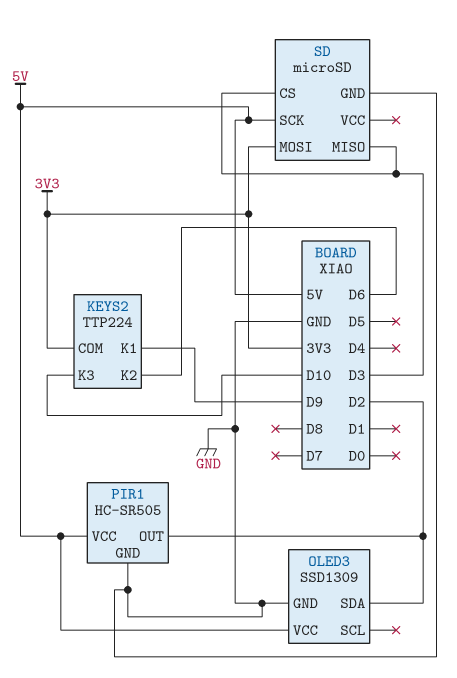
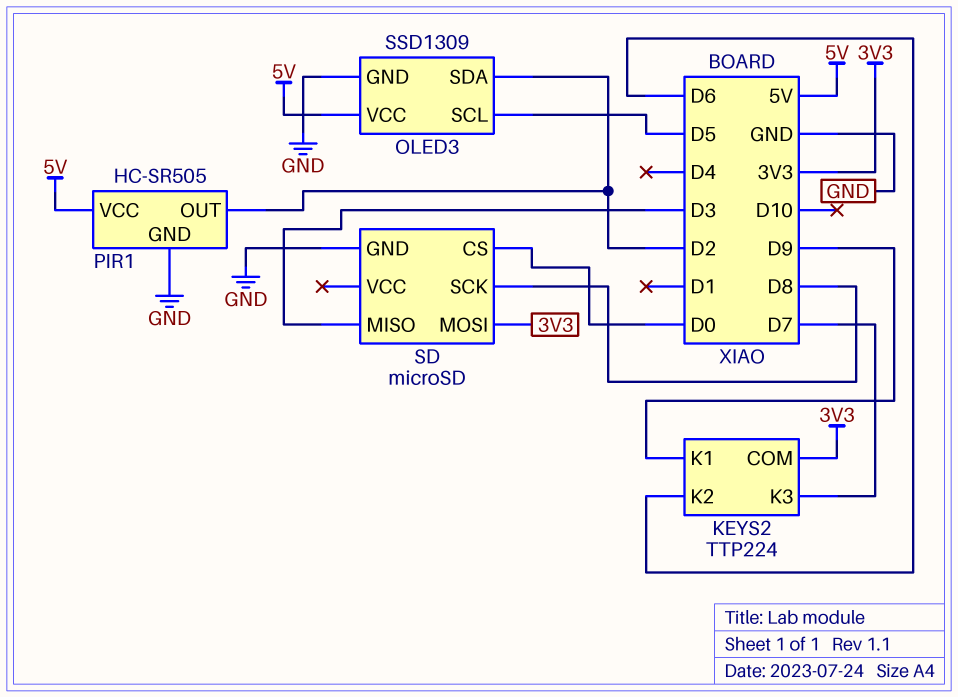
KEYS2 pin K3: D10 -> D7
OLED3 pin SCL: none -> D5
SD pin CS: D3 -> D0
SD pin SCK: 5V -> D8

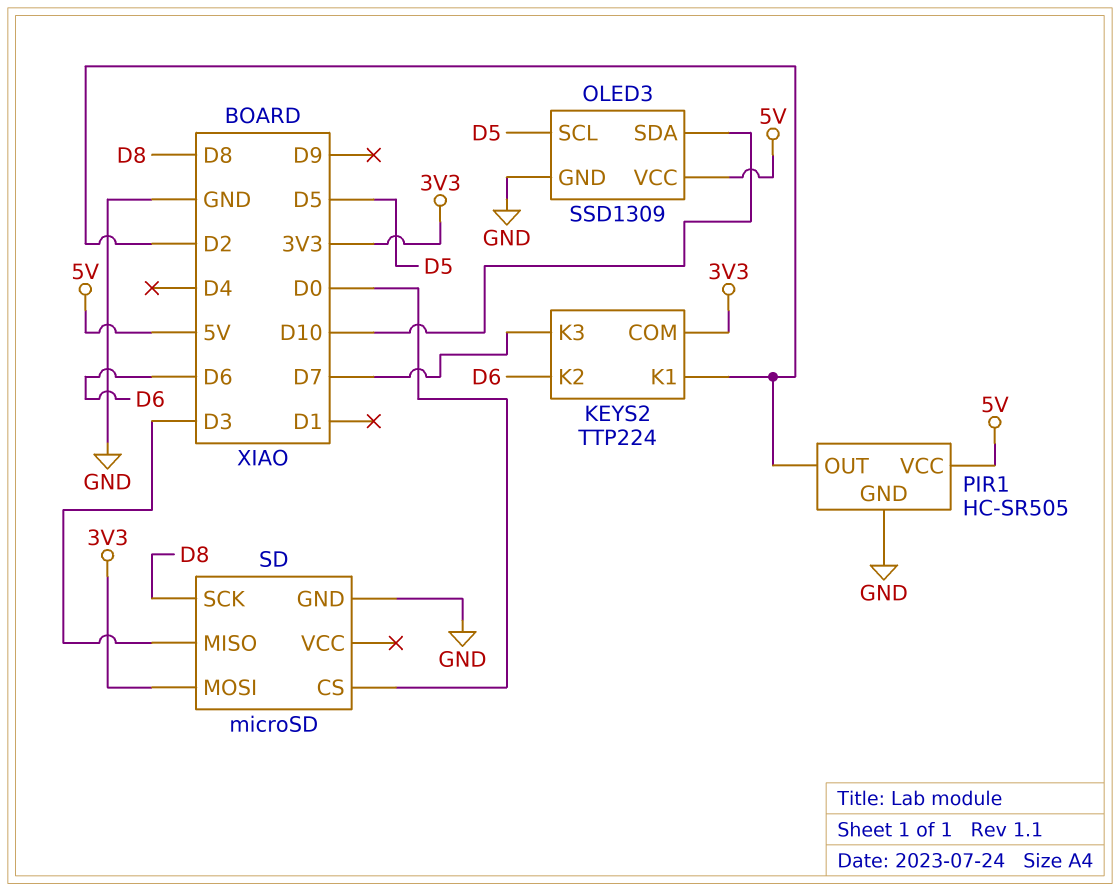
KEYS2 pin K1: D9 -> D2
OLED3 pin SDA: D2 -> D10

